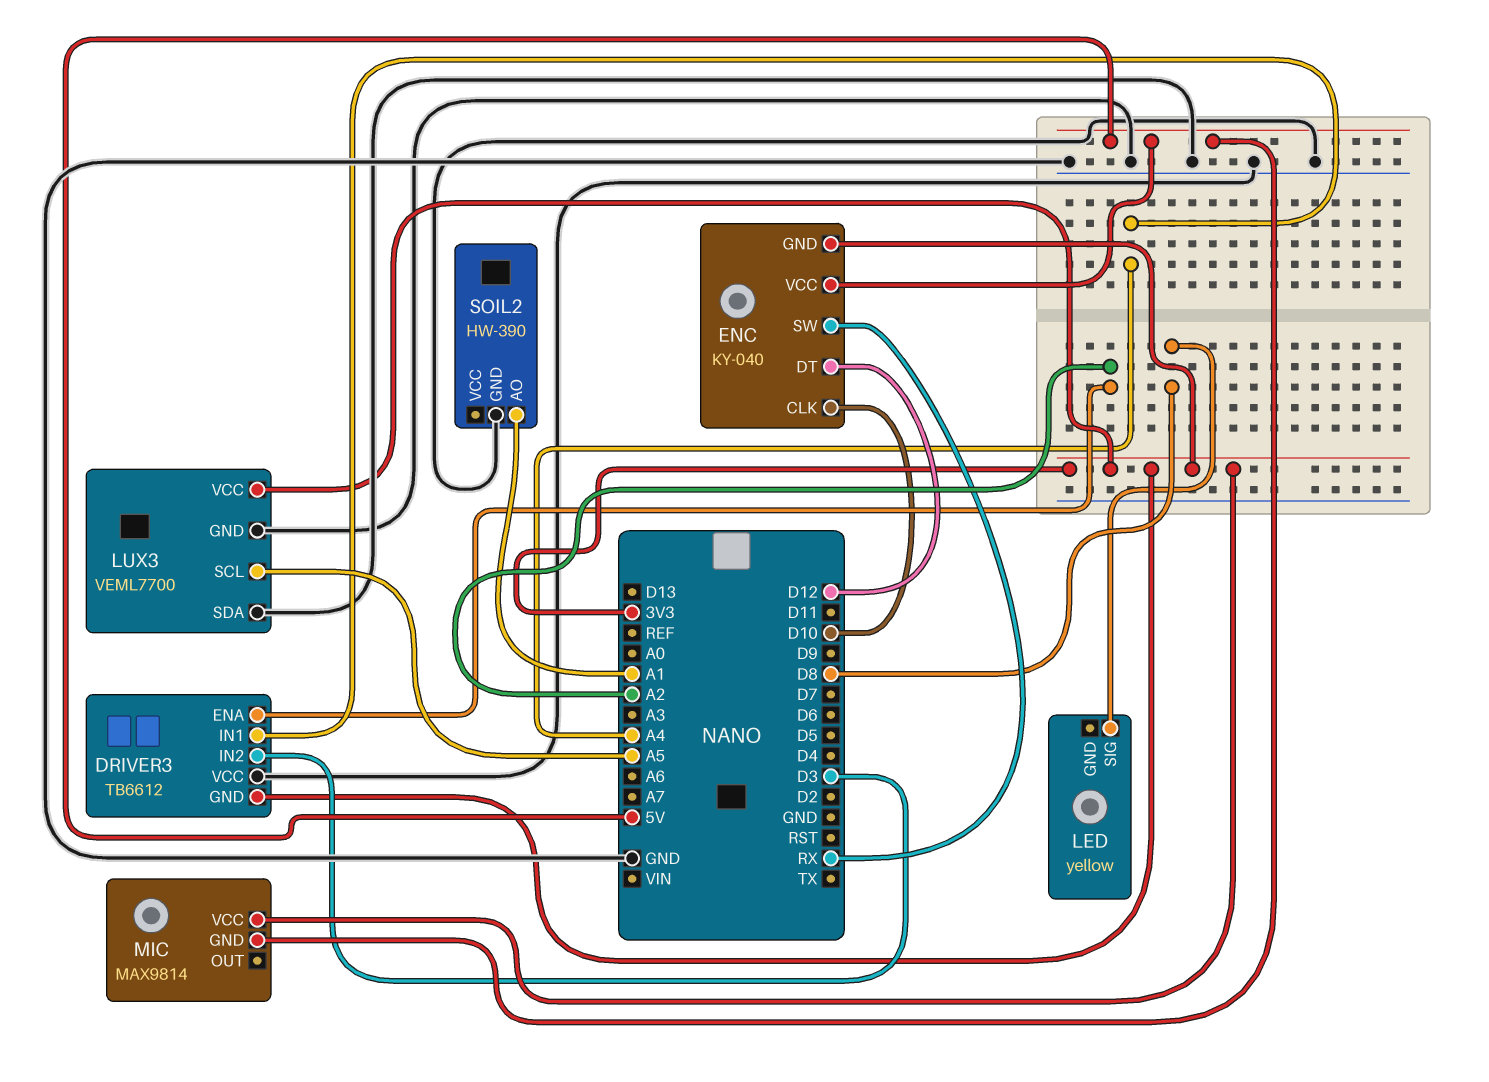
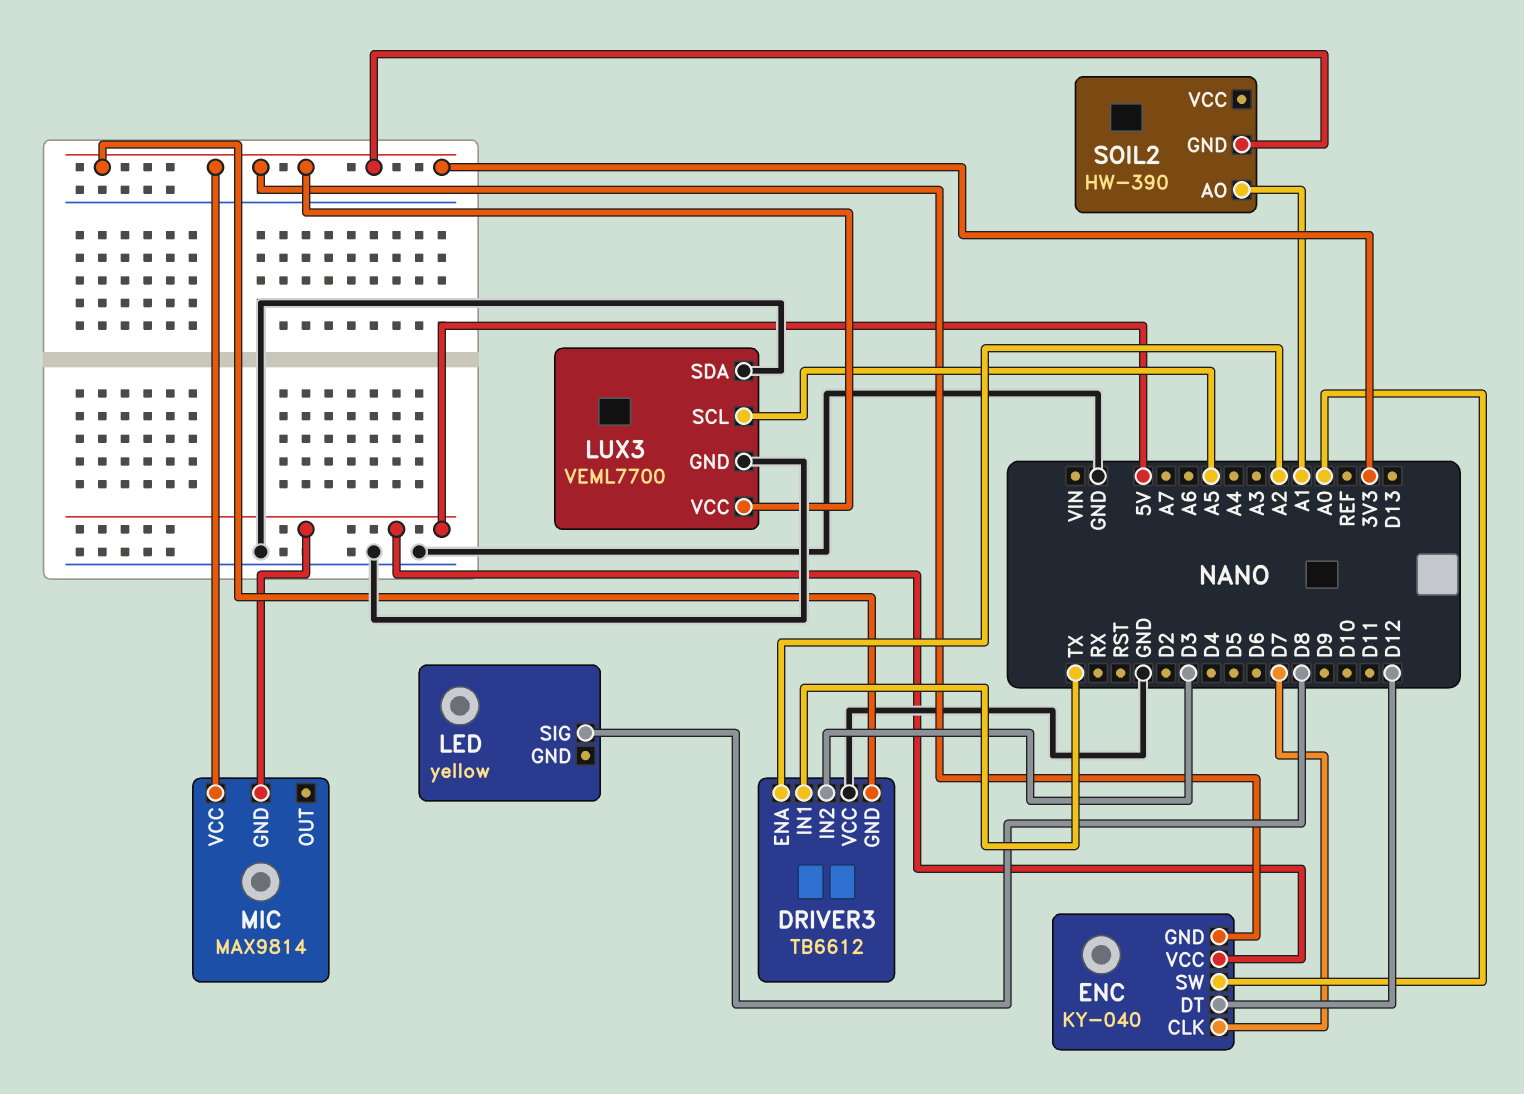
DRIVER3 pin IN1: A4 -> TX
ENC pin CLK: D10 -> D7
ENC pin SW: RX -> A0
SOIL2 pin GND: GND -> 3V3

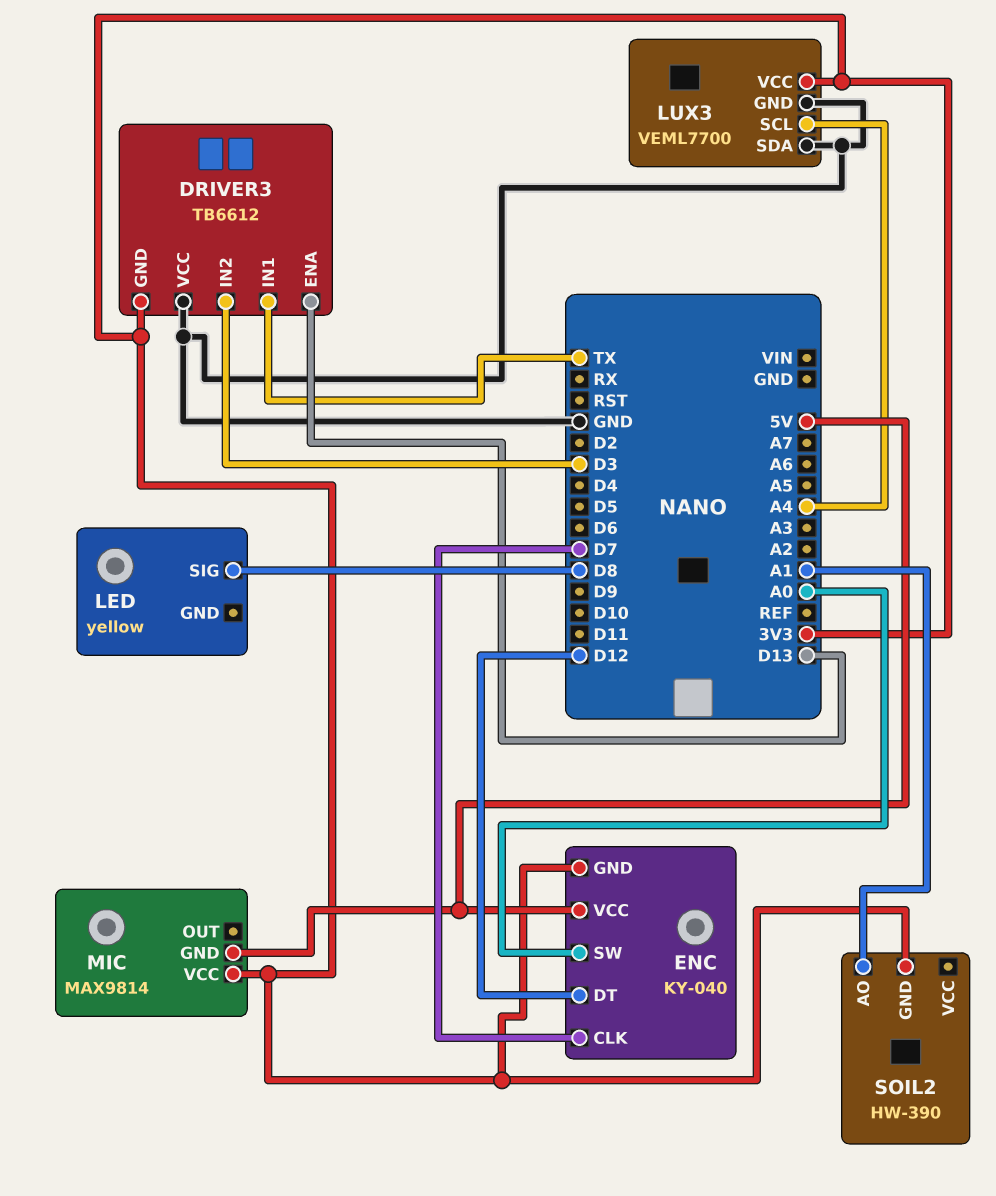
DRIVER3 pin ENA: A2 -> D13
LUX3 pin SCL: A5 -> A4

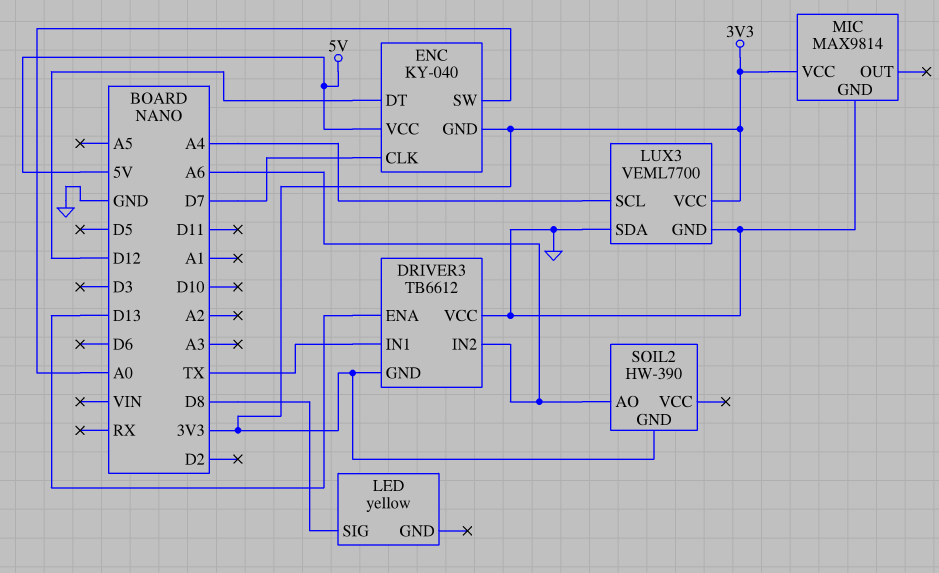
DRIVER3 pin IN2: D3 -> A6
MIC pin GND: 5V -> GND
SOIL2 pin AO: A1 -> A6

